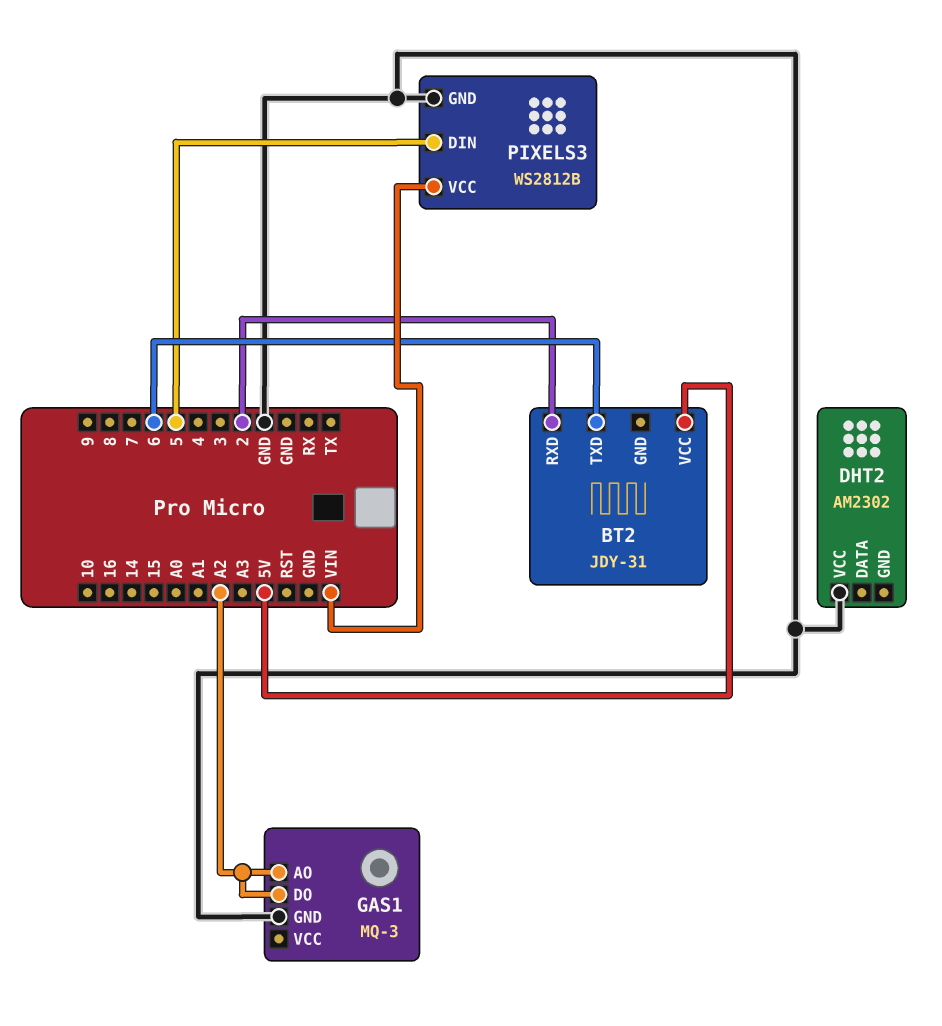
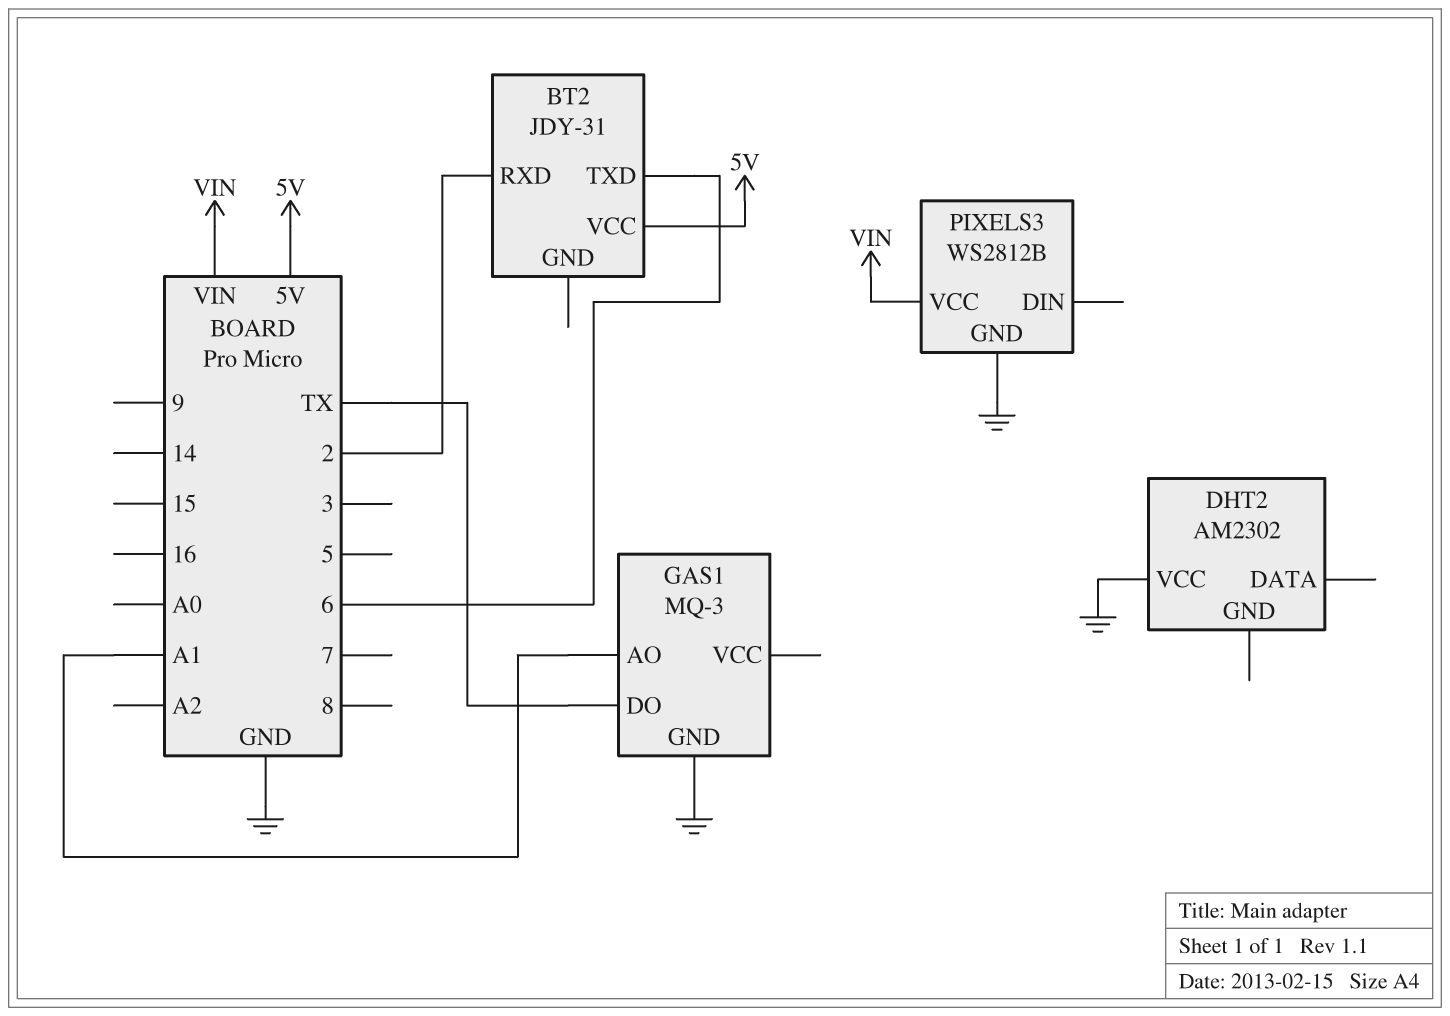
GAS1 pin AO: A2 -> A1
GAS1 pin DO: A2 -> TX
PIXELS3 pin DIN: 5 -> none

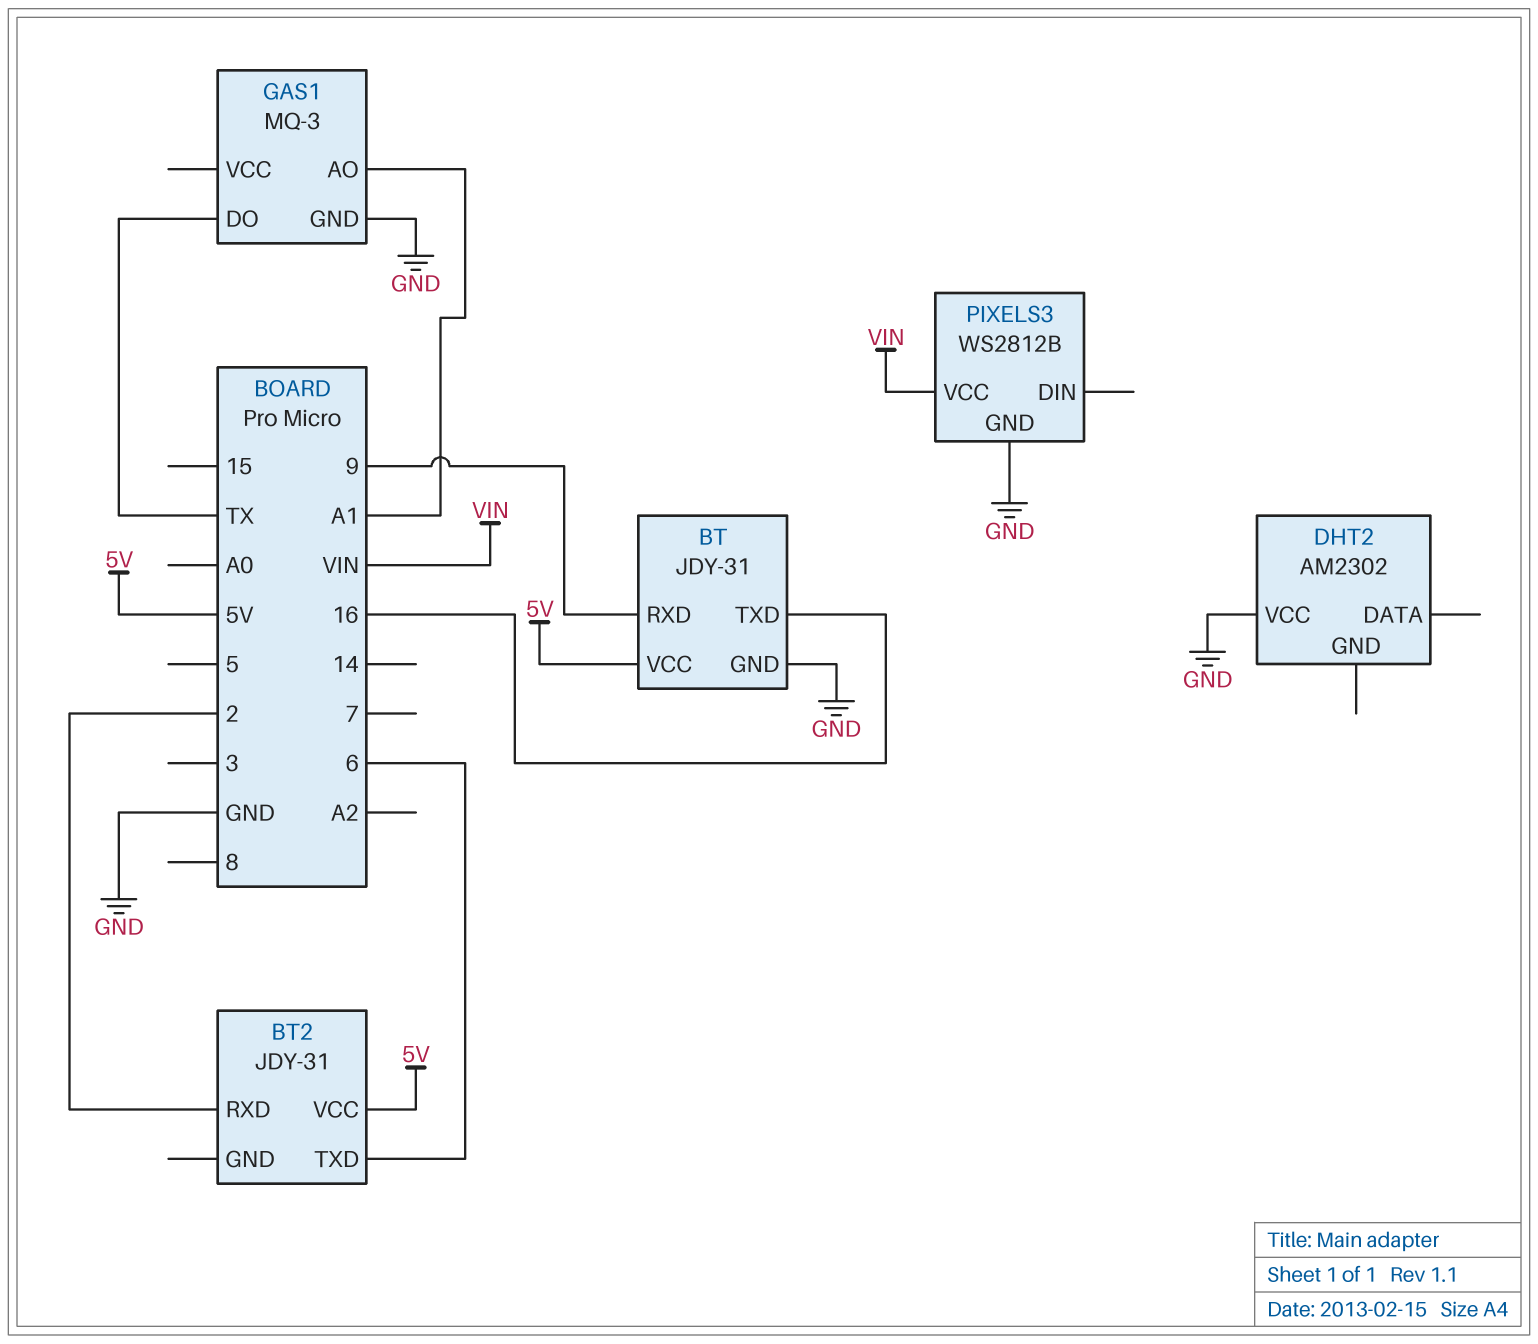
BT: none -> JDY-31
BT pin GND: none -> GND
BT pin RXD: none -> 9
BT pin TXD: none -> 16
BT pin VCC: none -> 5V

